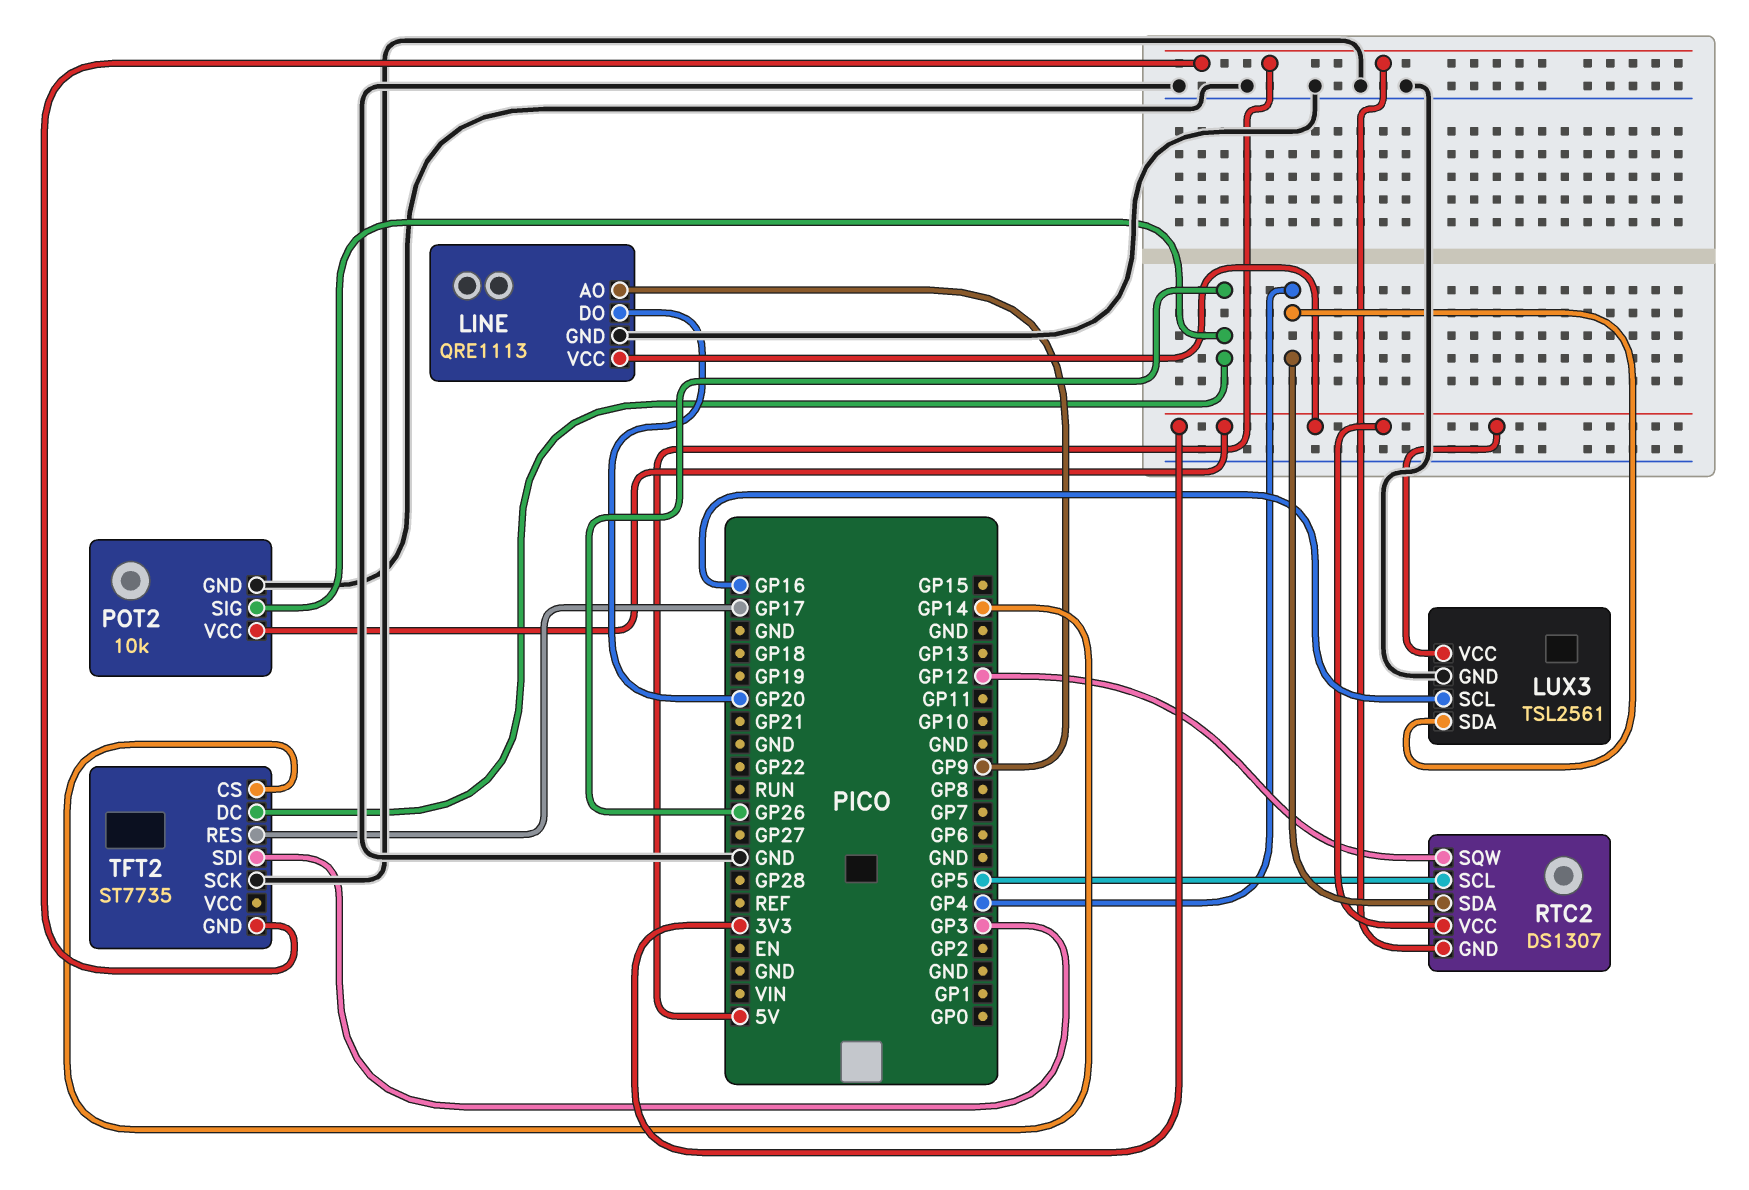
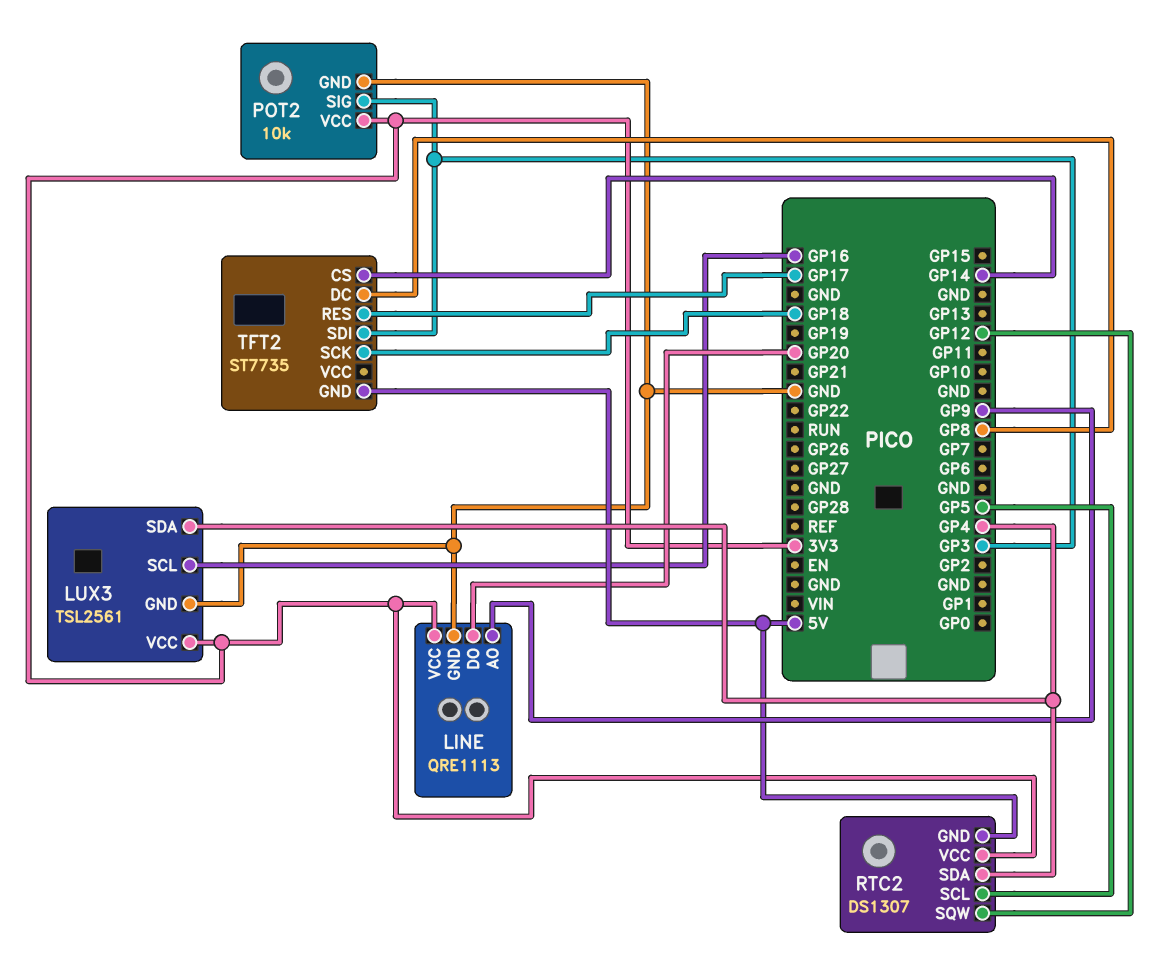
POT2 pin SIG: GP26 -> GP3
TFT2 pin DC: GP26 -> GP8
TFT2 pin SCK: GND -> GP18

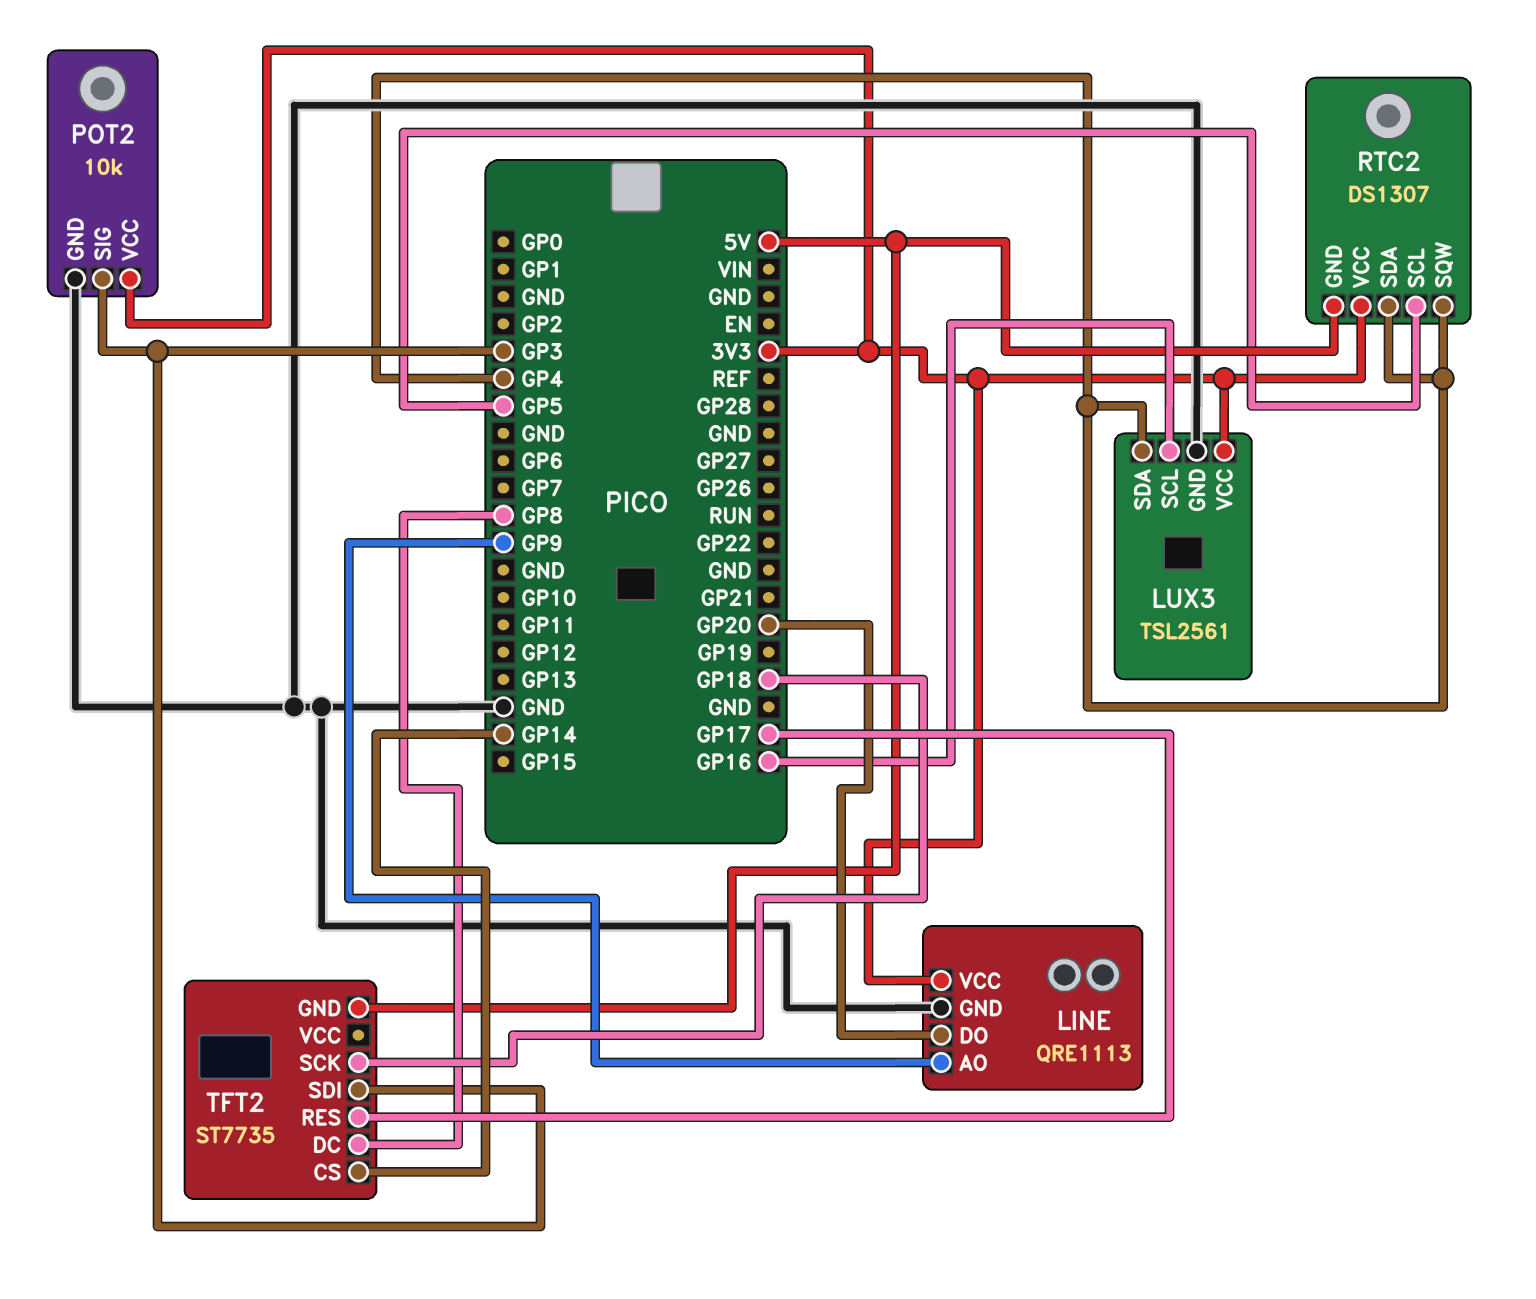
RTC2 pin SQW: GP12 -> GP4

